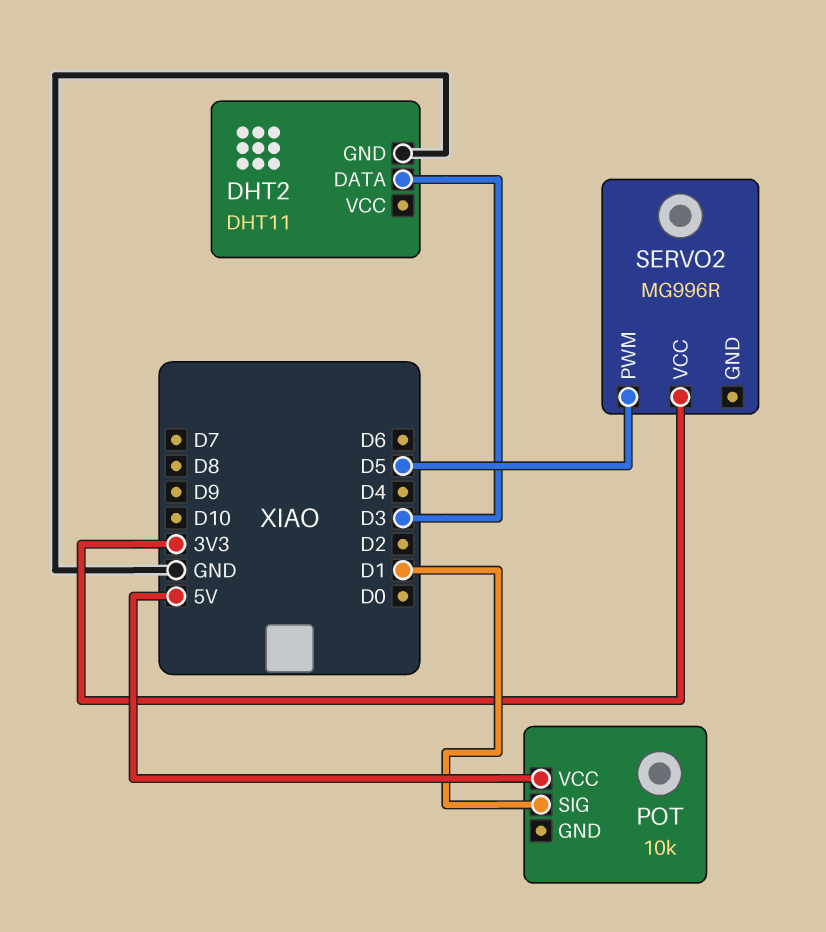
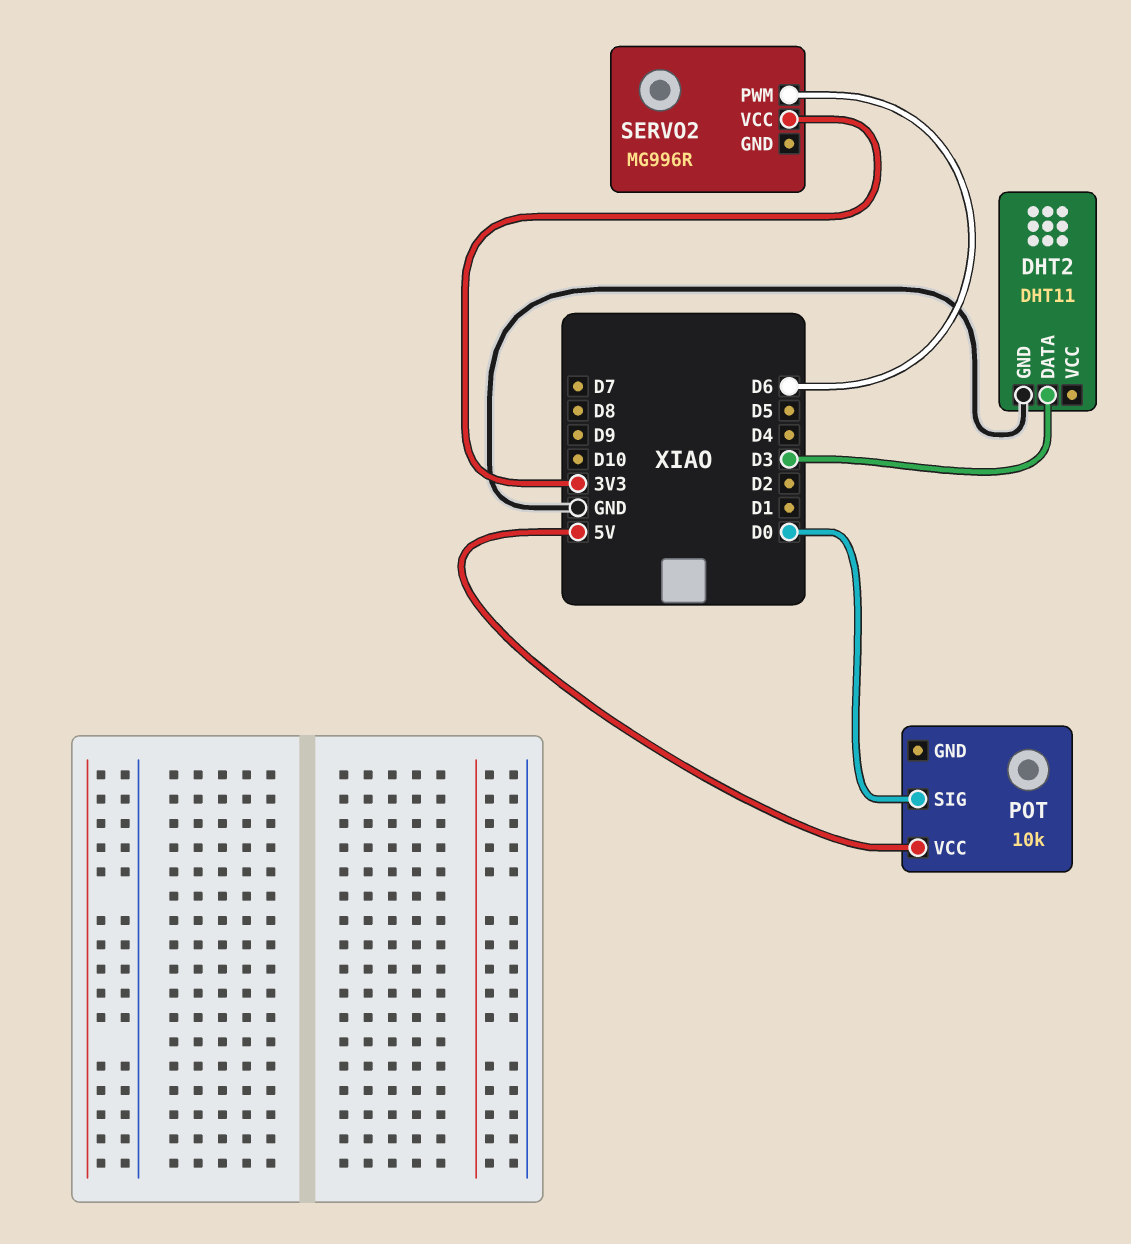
POT pin SIG: D1 -> D0
SERVO2 pin PWM: D5 -> D6

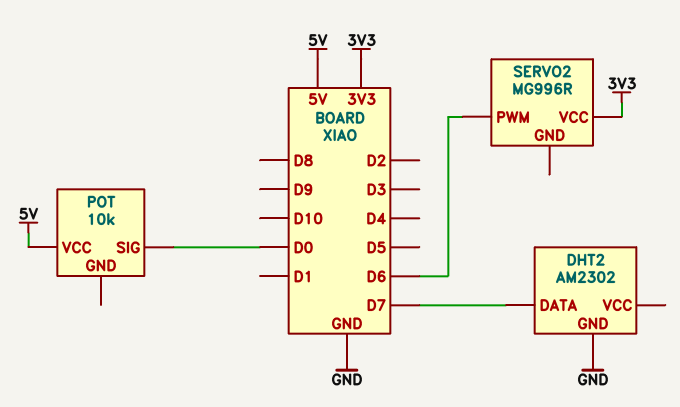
DHT2: DHT11 -> AM2302
DHT2 pin DATA: D3 -> D7

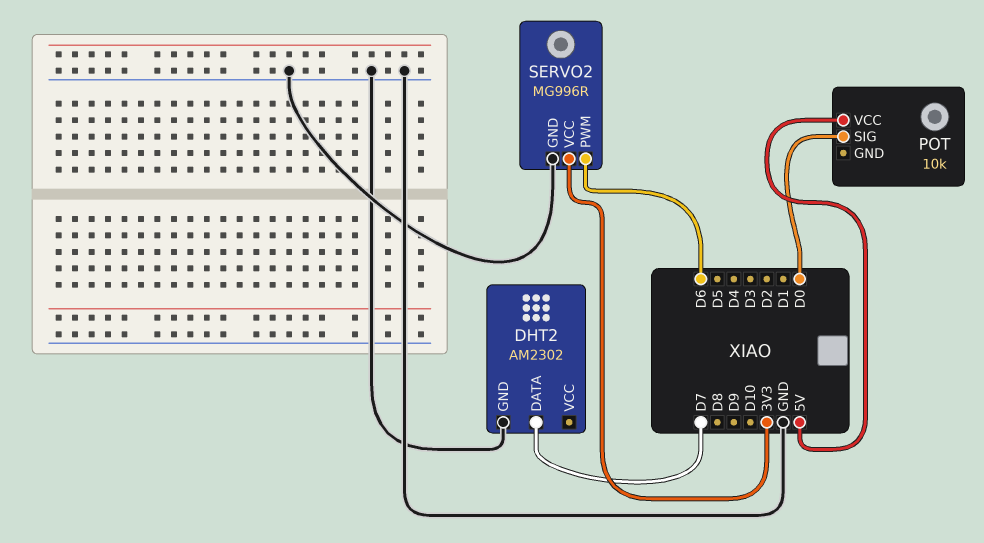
SERVO2 pin GND: none -> GND

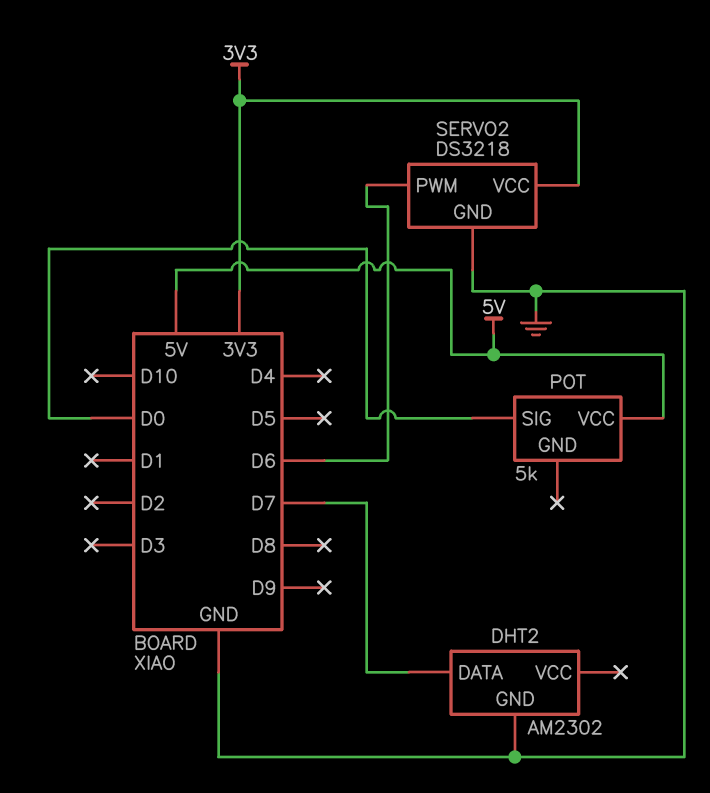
POT: 10k -> 5k
SERVO2: MG996R -> DS3218

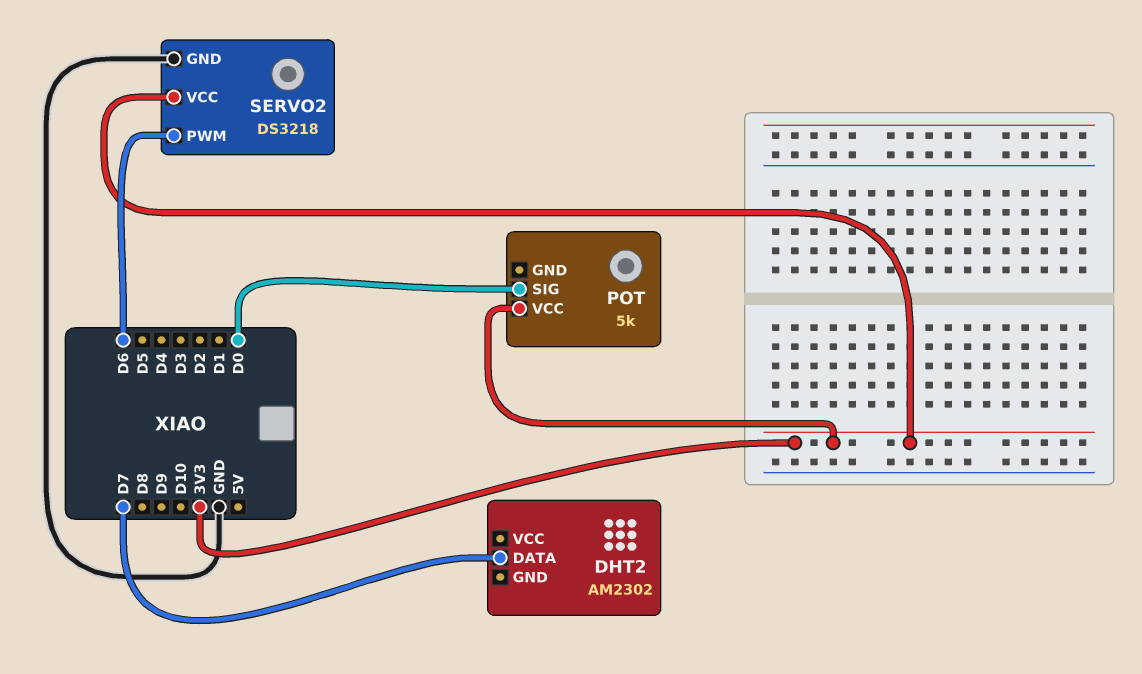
DHT2 pin GND: GND -> none
POT pin VCC: 5V -> 3V3

